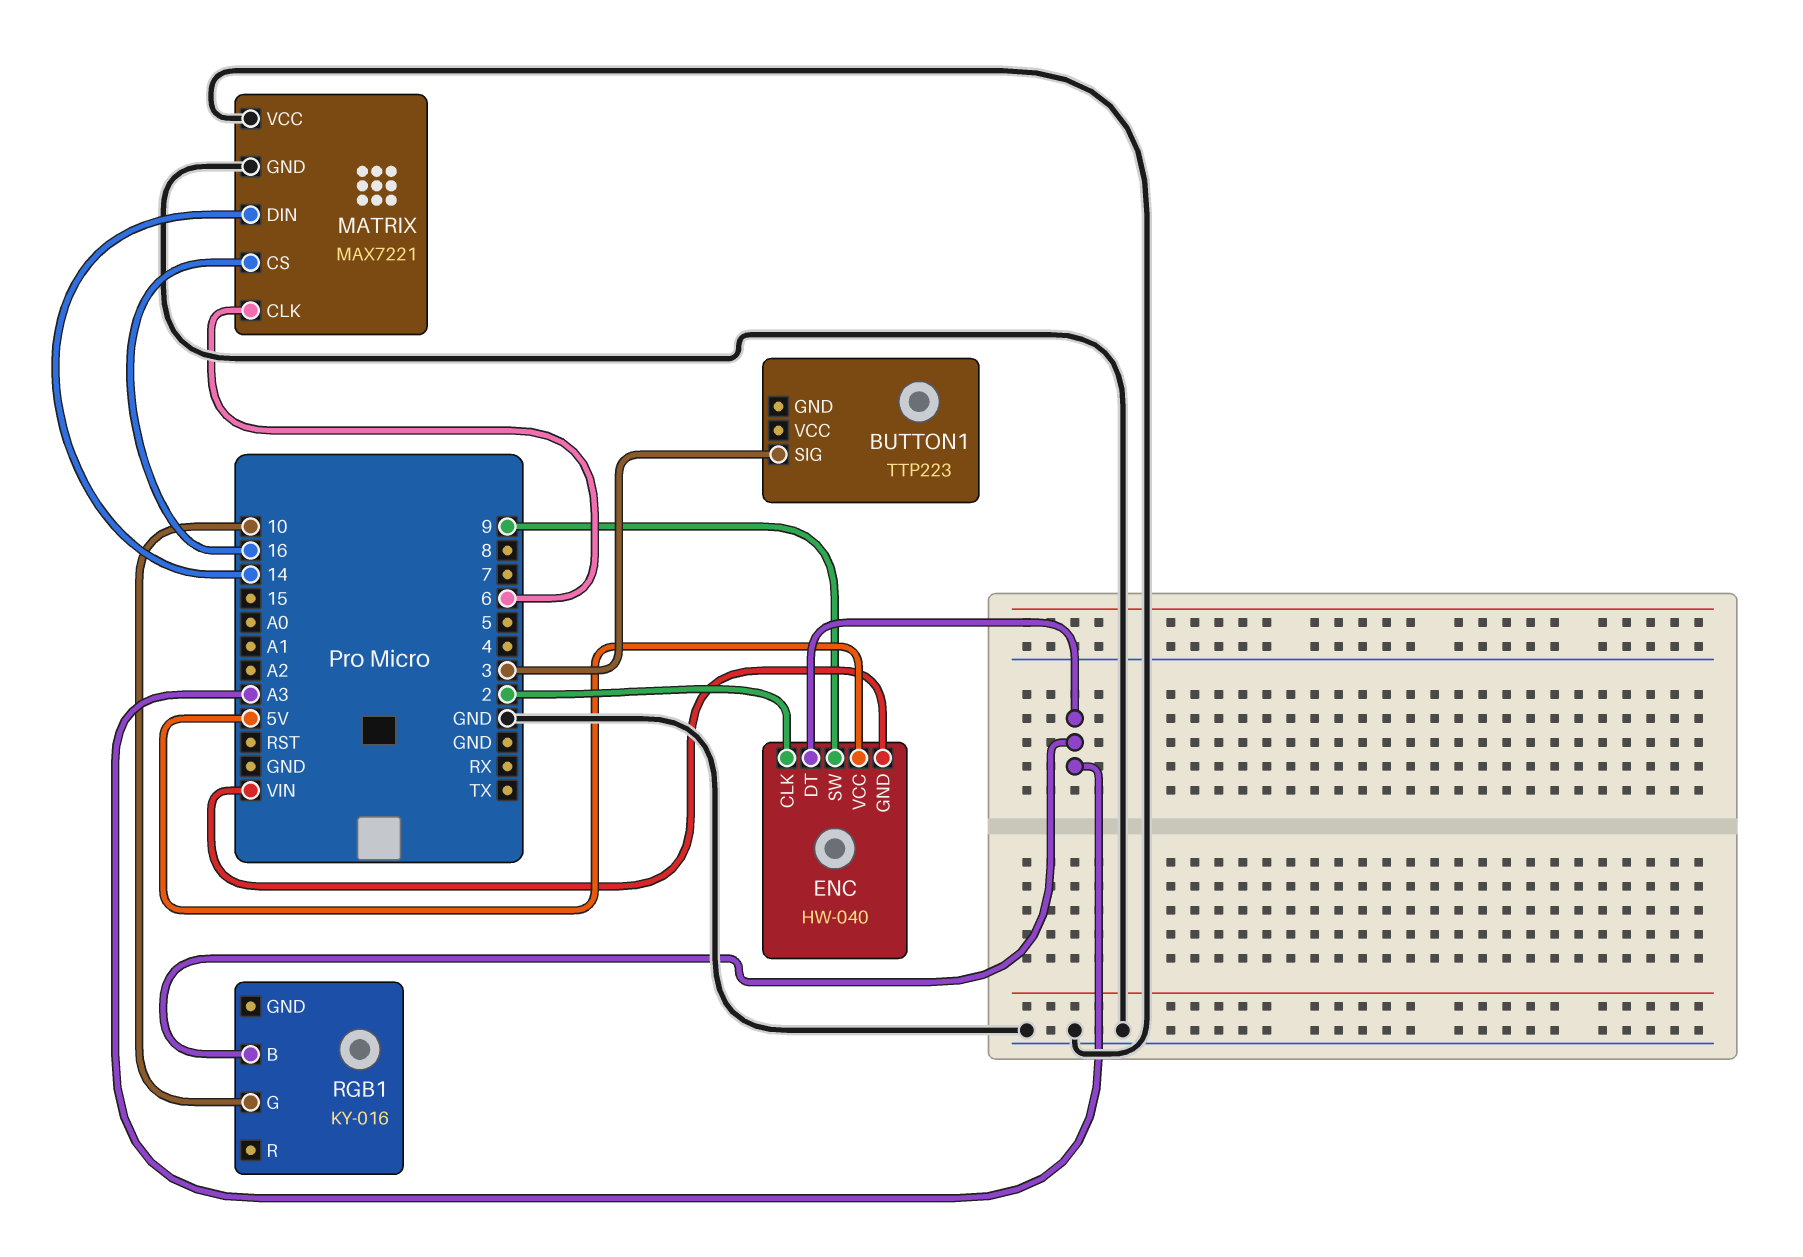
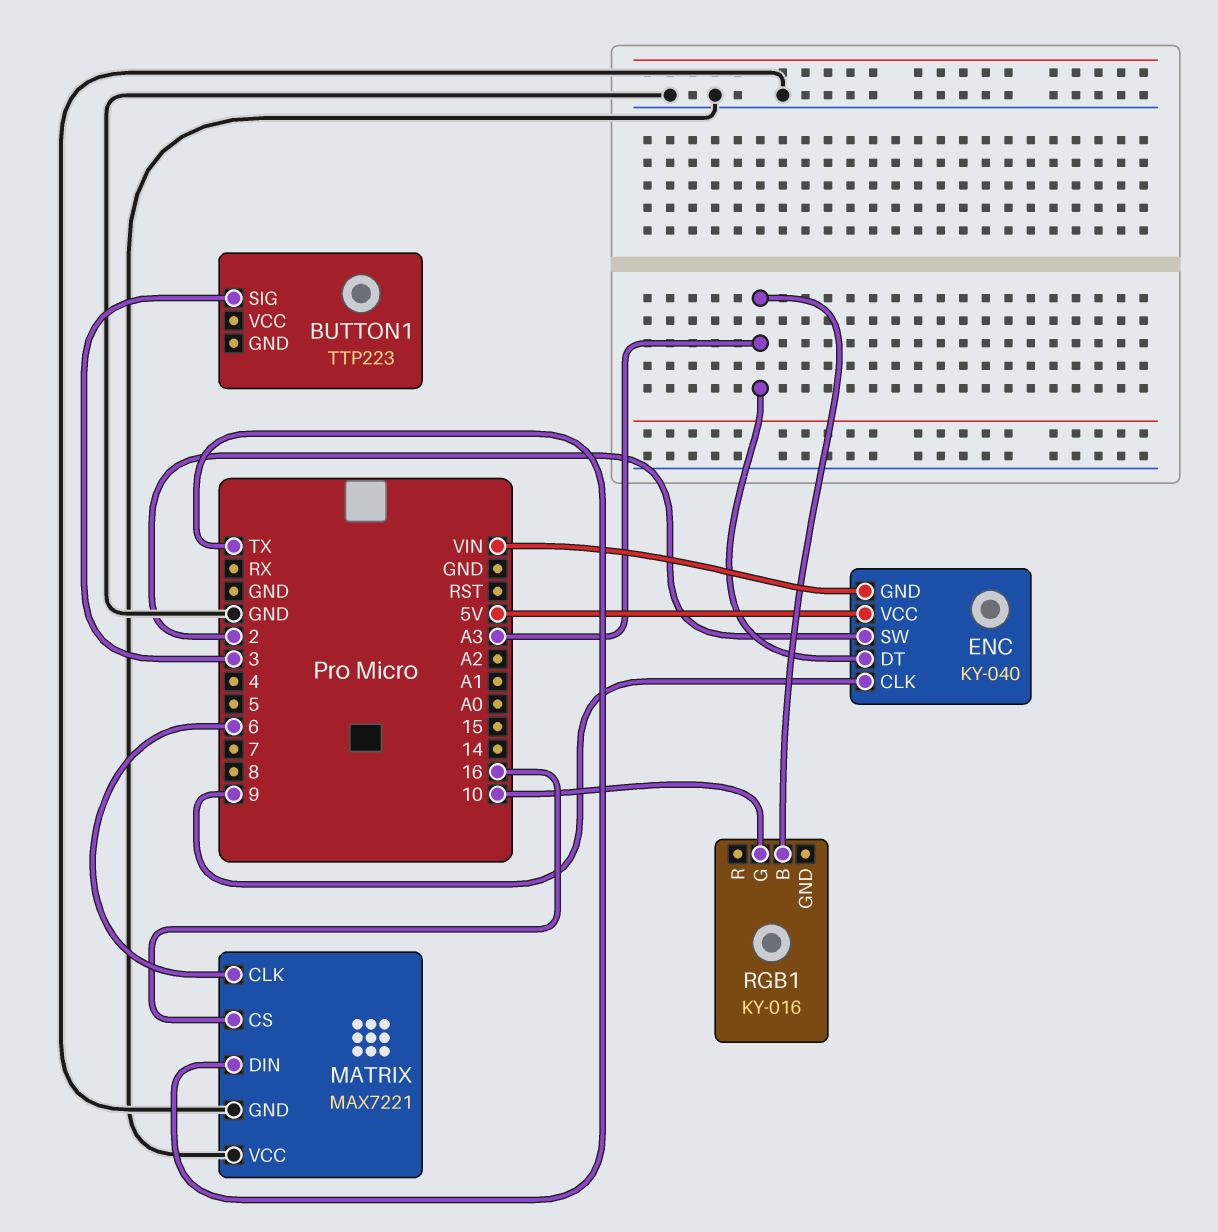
ENC: HW-040 -> KY-040
ENC pin CLK: 2 -> 9
ENC pin SW: 9 -> 2
MATRIX pin DIN: 14 -> TX

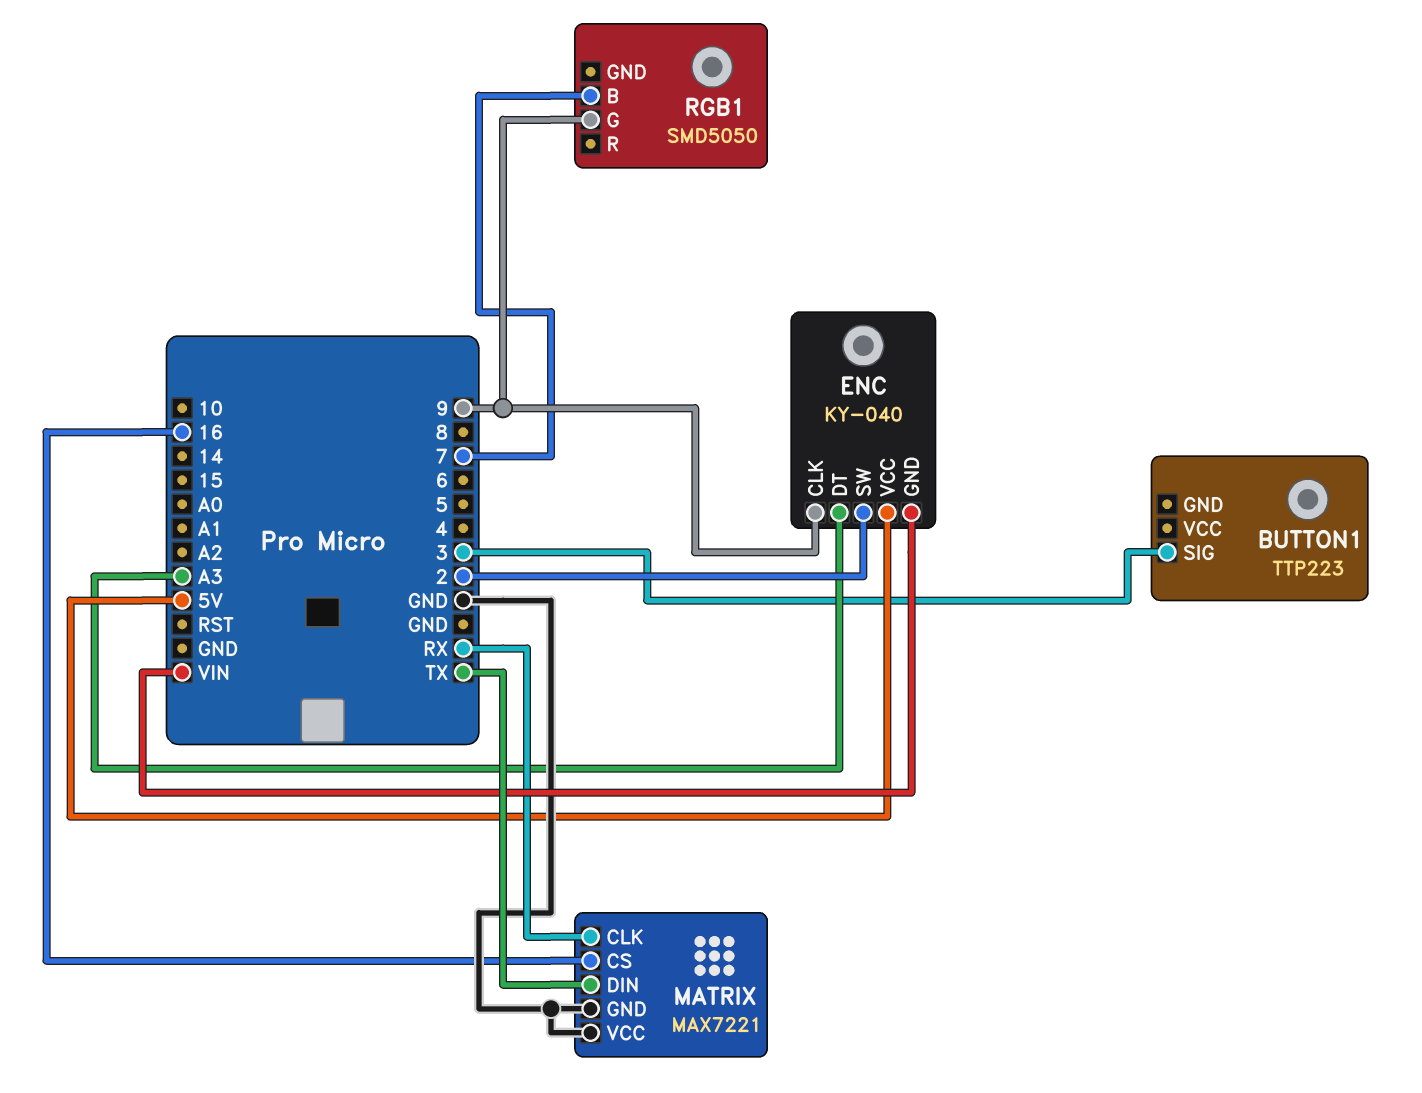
MATRIX pin CLK: 6 -> RX
RGB1: KY-016 -> SMD5050
RGB1 pin B: A3 -> 7
RGB1 pin G: 10 -> 9

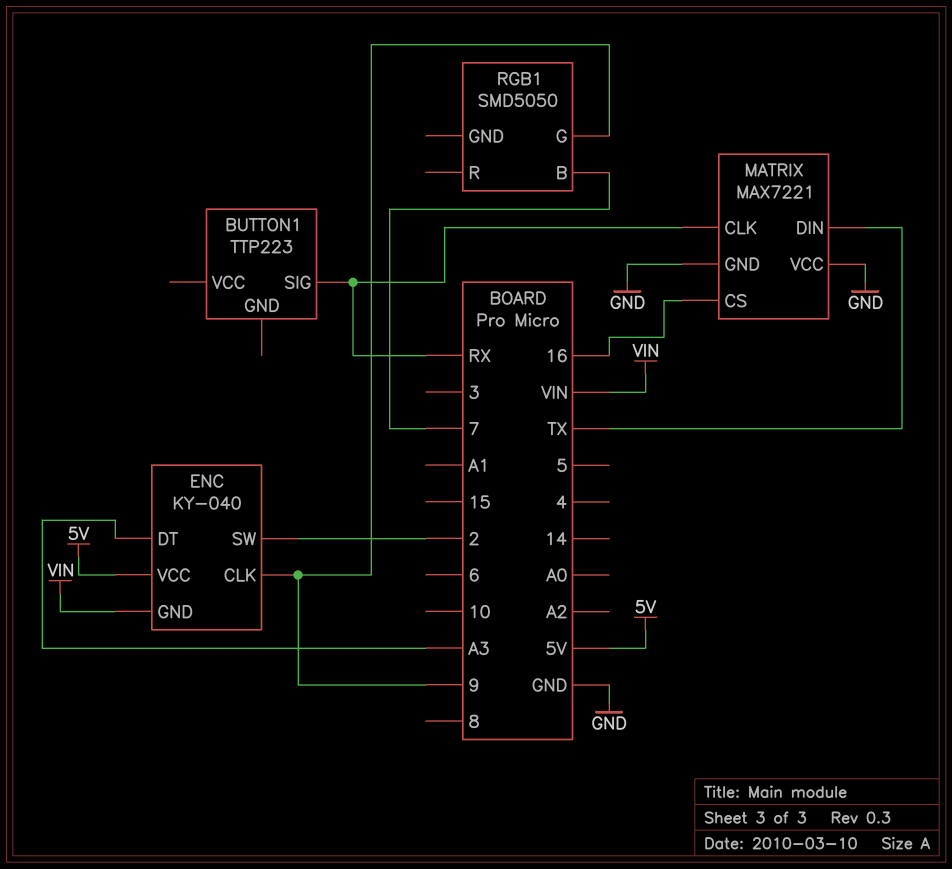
BUTTON1 pin SIG: 3 -> RX

